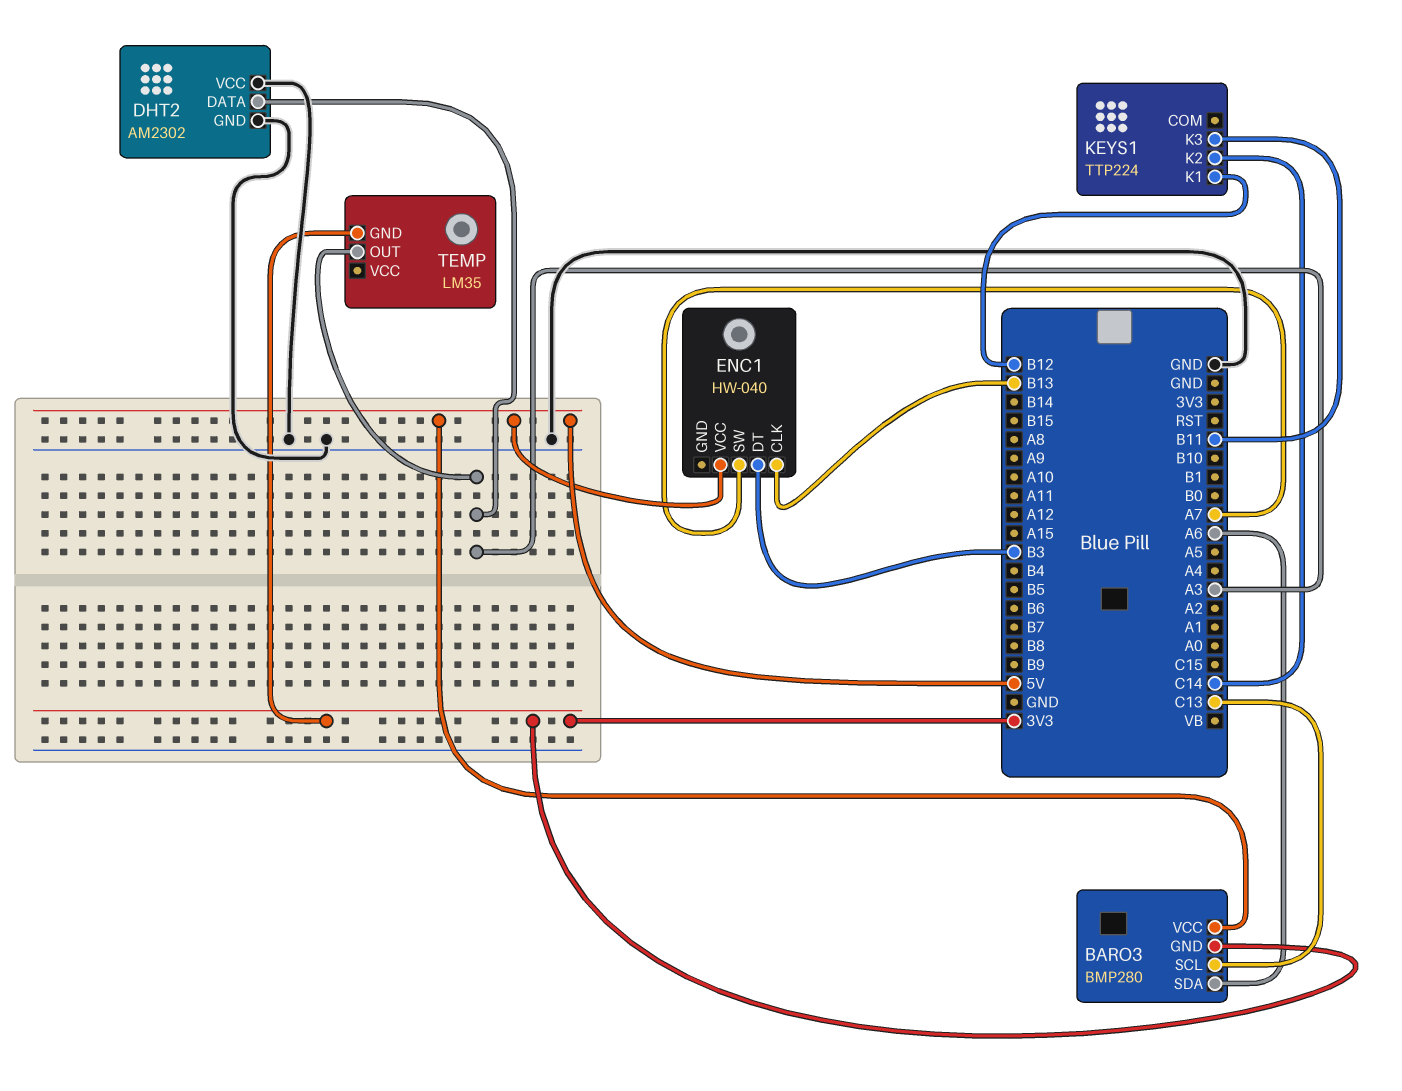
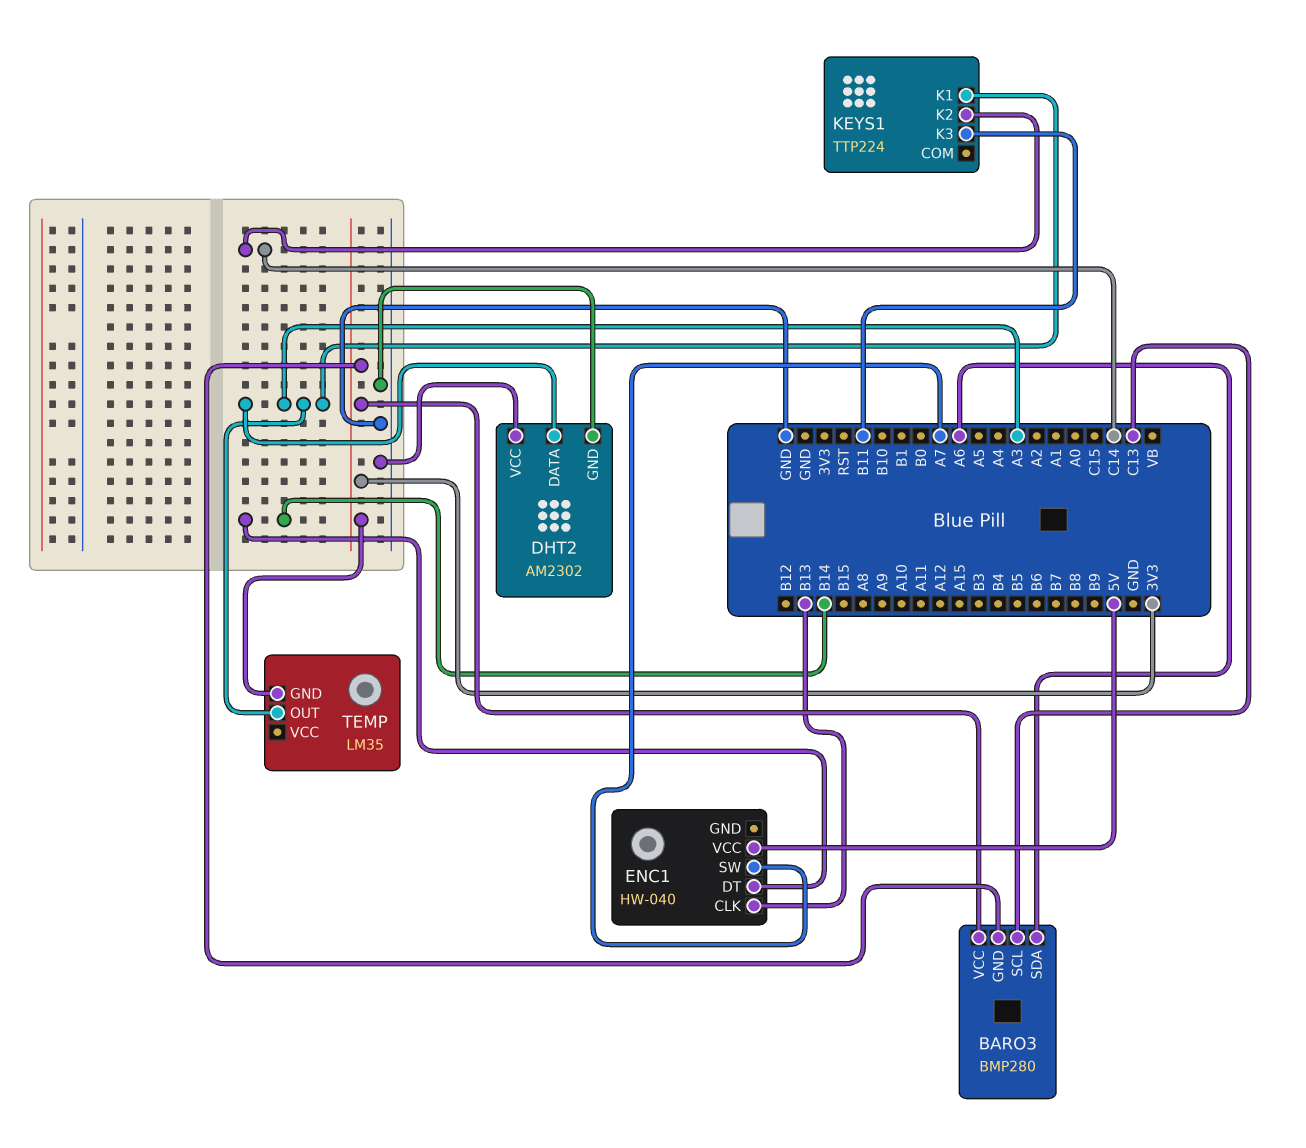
BARO3 pin VCC: 5V -> 3V3
ENC1 pin DT: B3 -> B14
KEYS1 pin K1: B12 -> A3

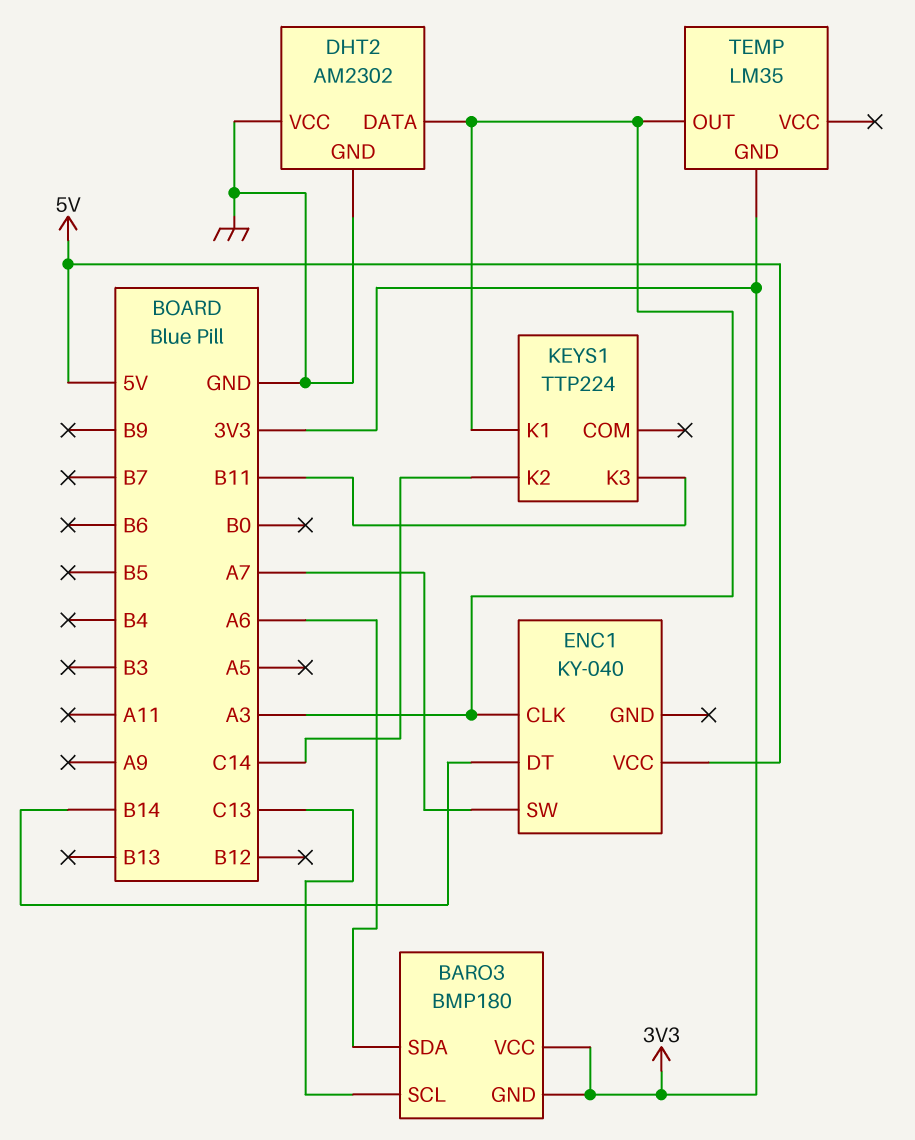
BARO3: BMP280 -> BMP180
ENC1: HW-040 -> KY-040
ENC1 pin CLK: B13 -> A3

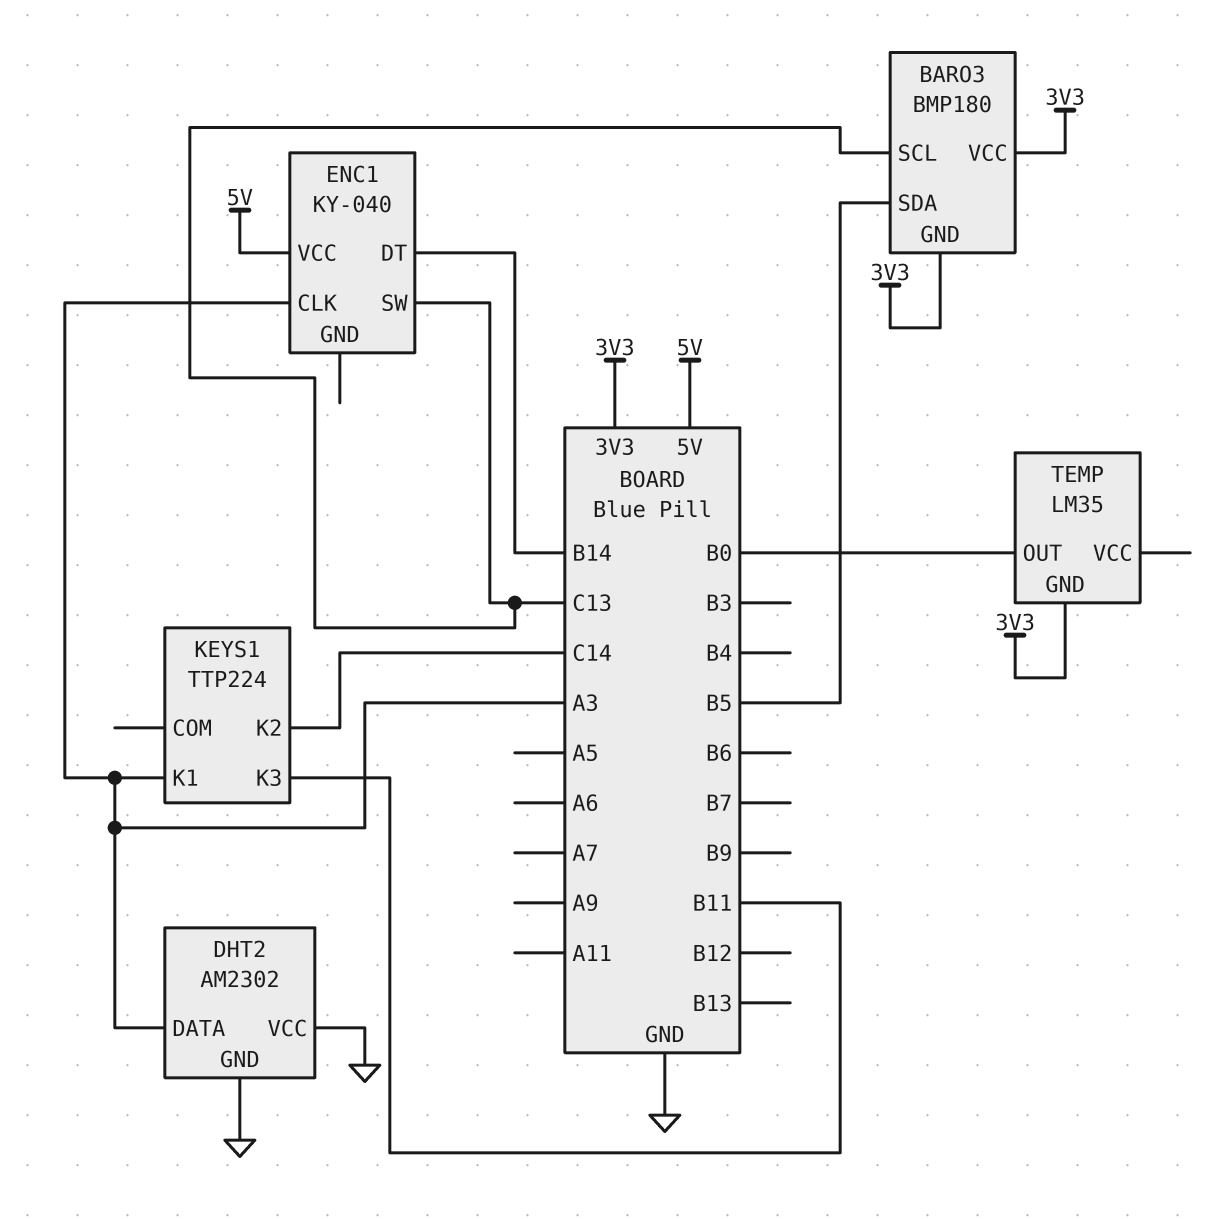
BARO3 pin SDA: A6 -> B5
ENC1 pin SW: A7 -> C13
TEMP pin OUT: A3 -> B0

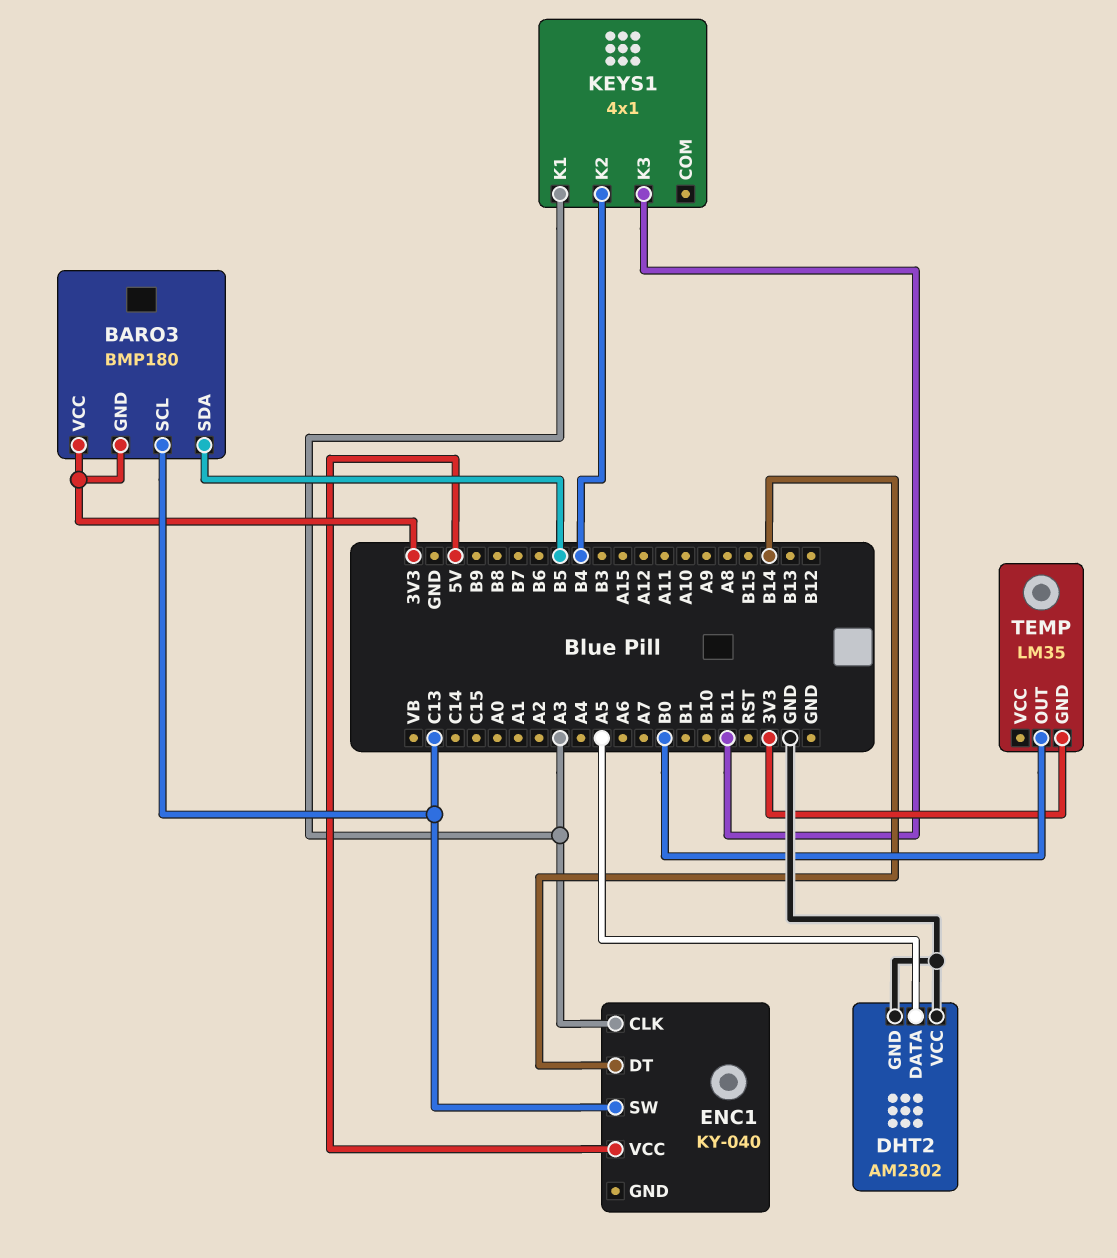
DHT2 pin DATA: A3 -> A5
KEYS1: TTP224 -> 4x1
KEYS1 pin K2: C14 -> B4

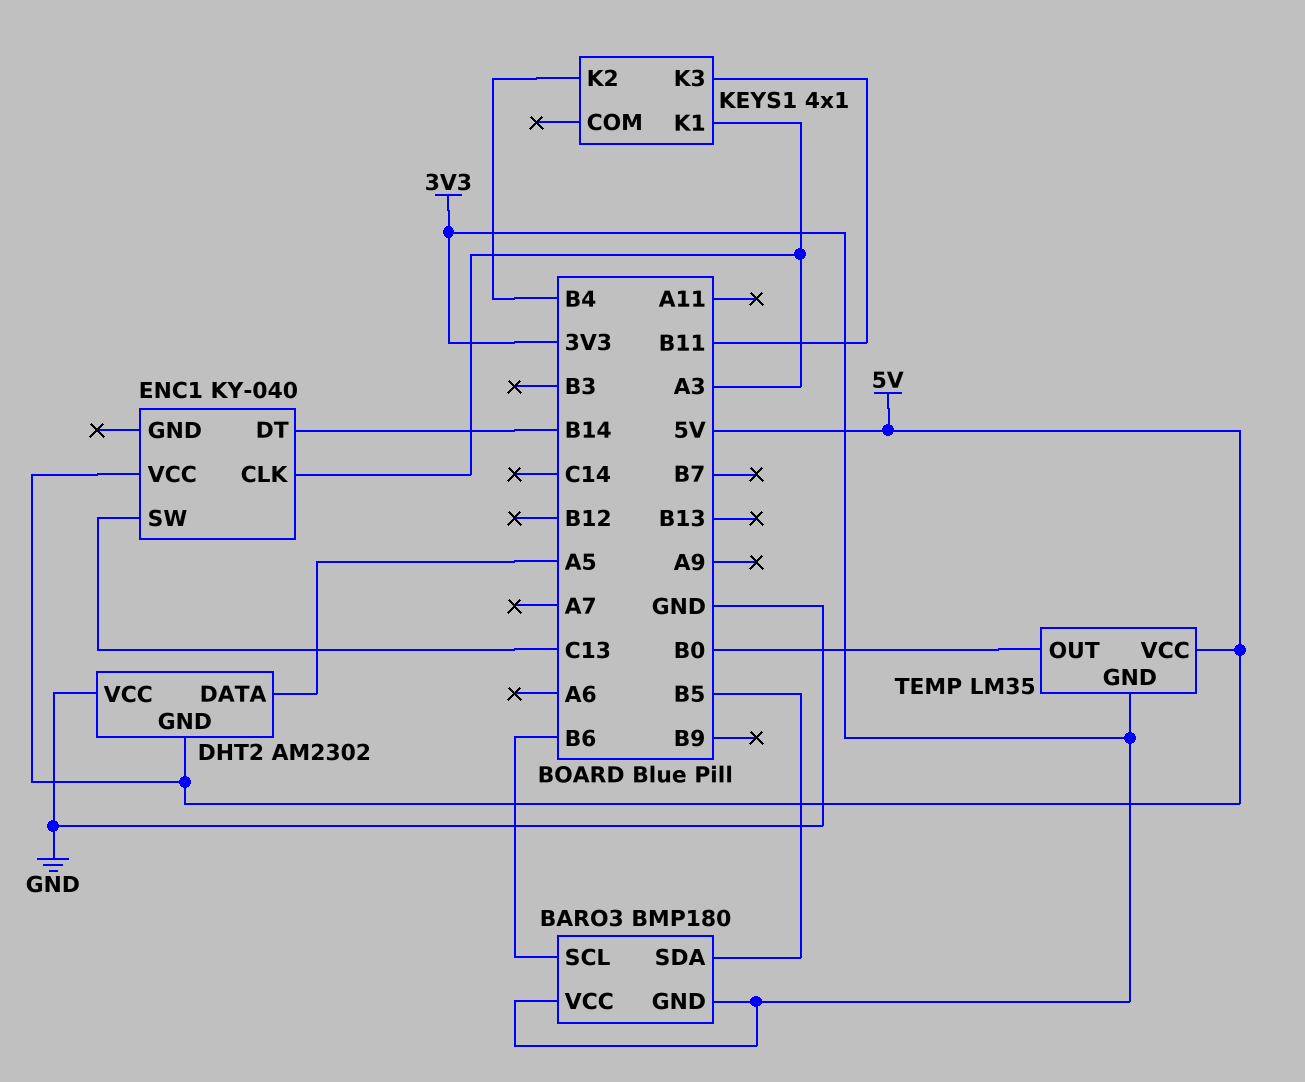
BARO3 pin SCL: C13 -> B6
DHT2 pin GND: GND -> 5V
TEMP pin VCC: none -> 5V

